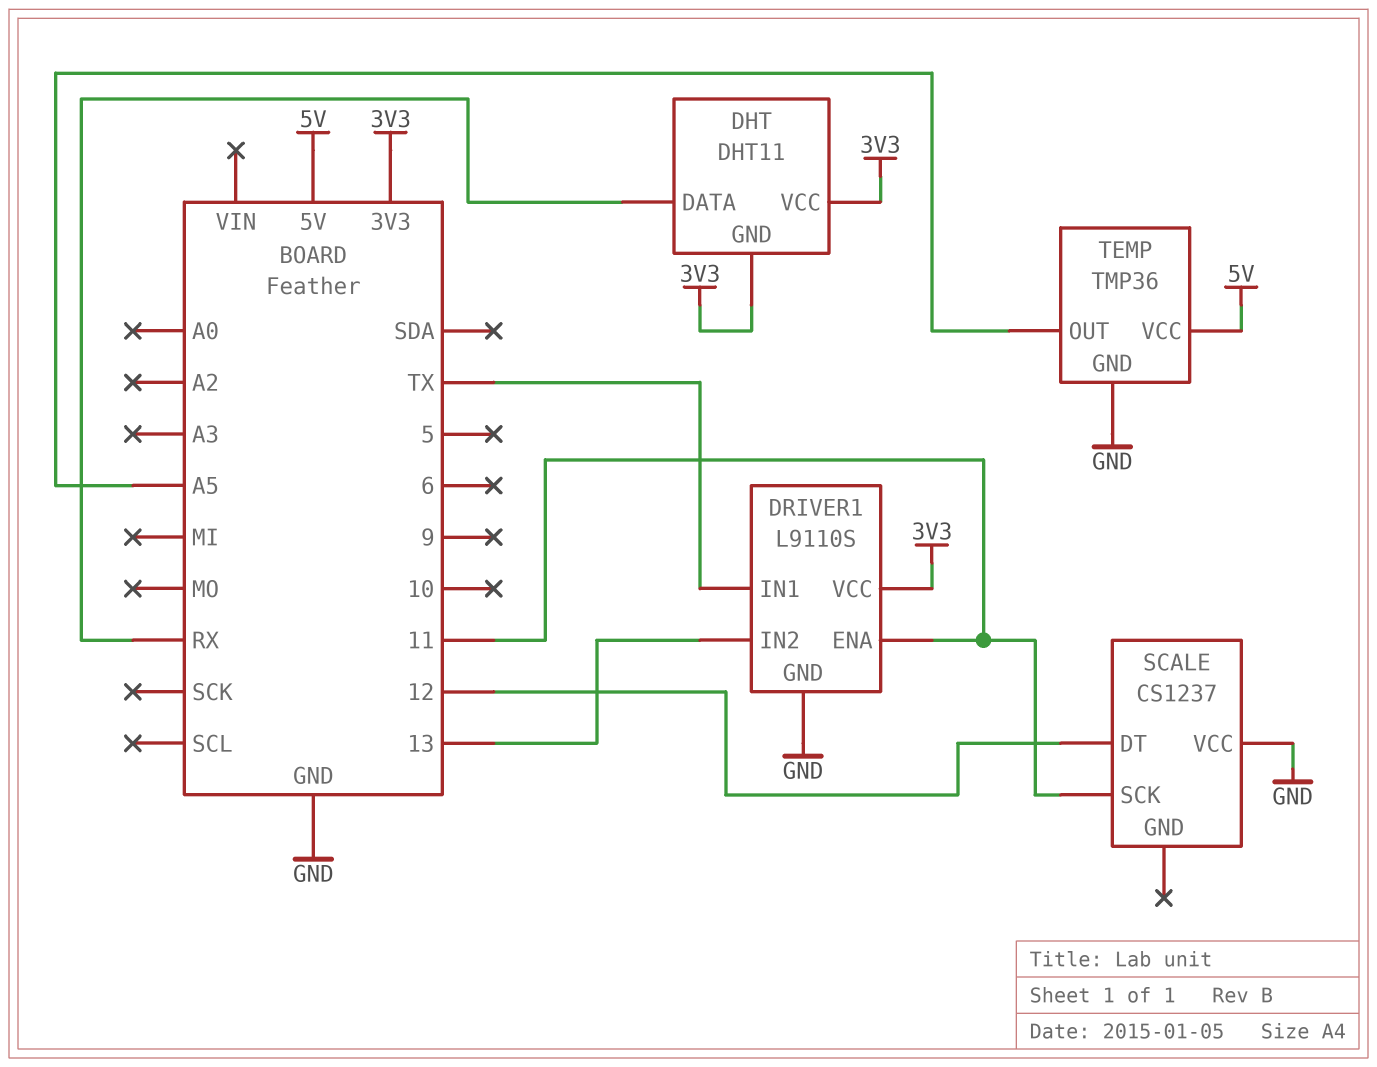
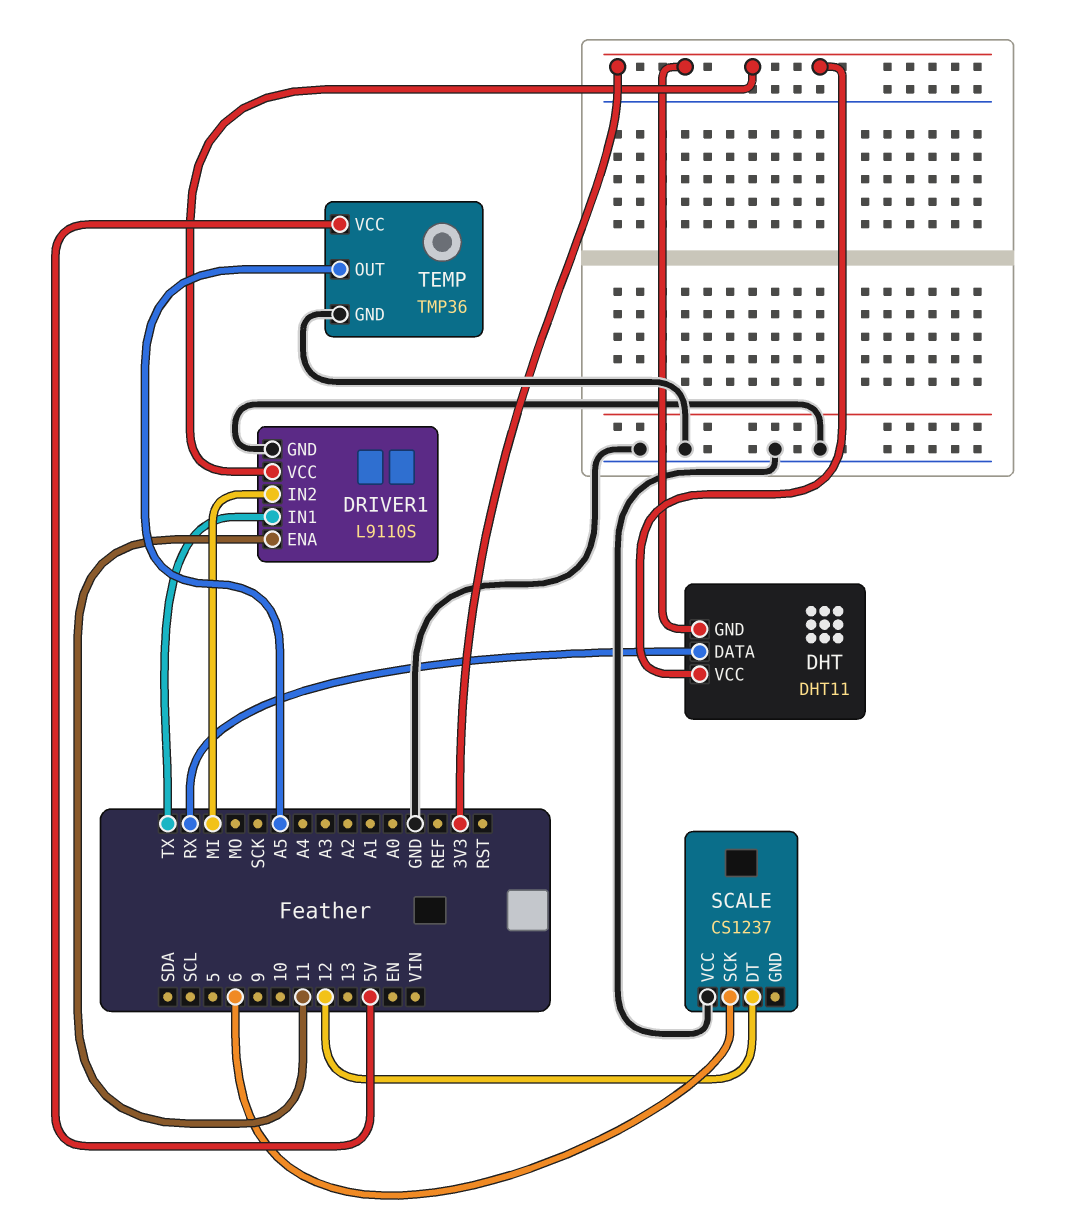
DRIVER1 pin IN2: 13 -> MI
SCALE pin SCK: 11 -> 6

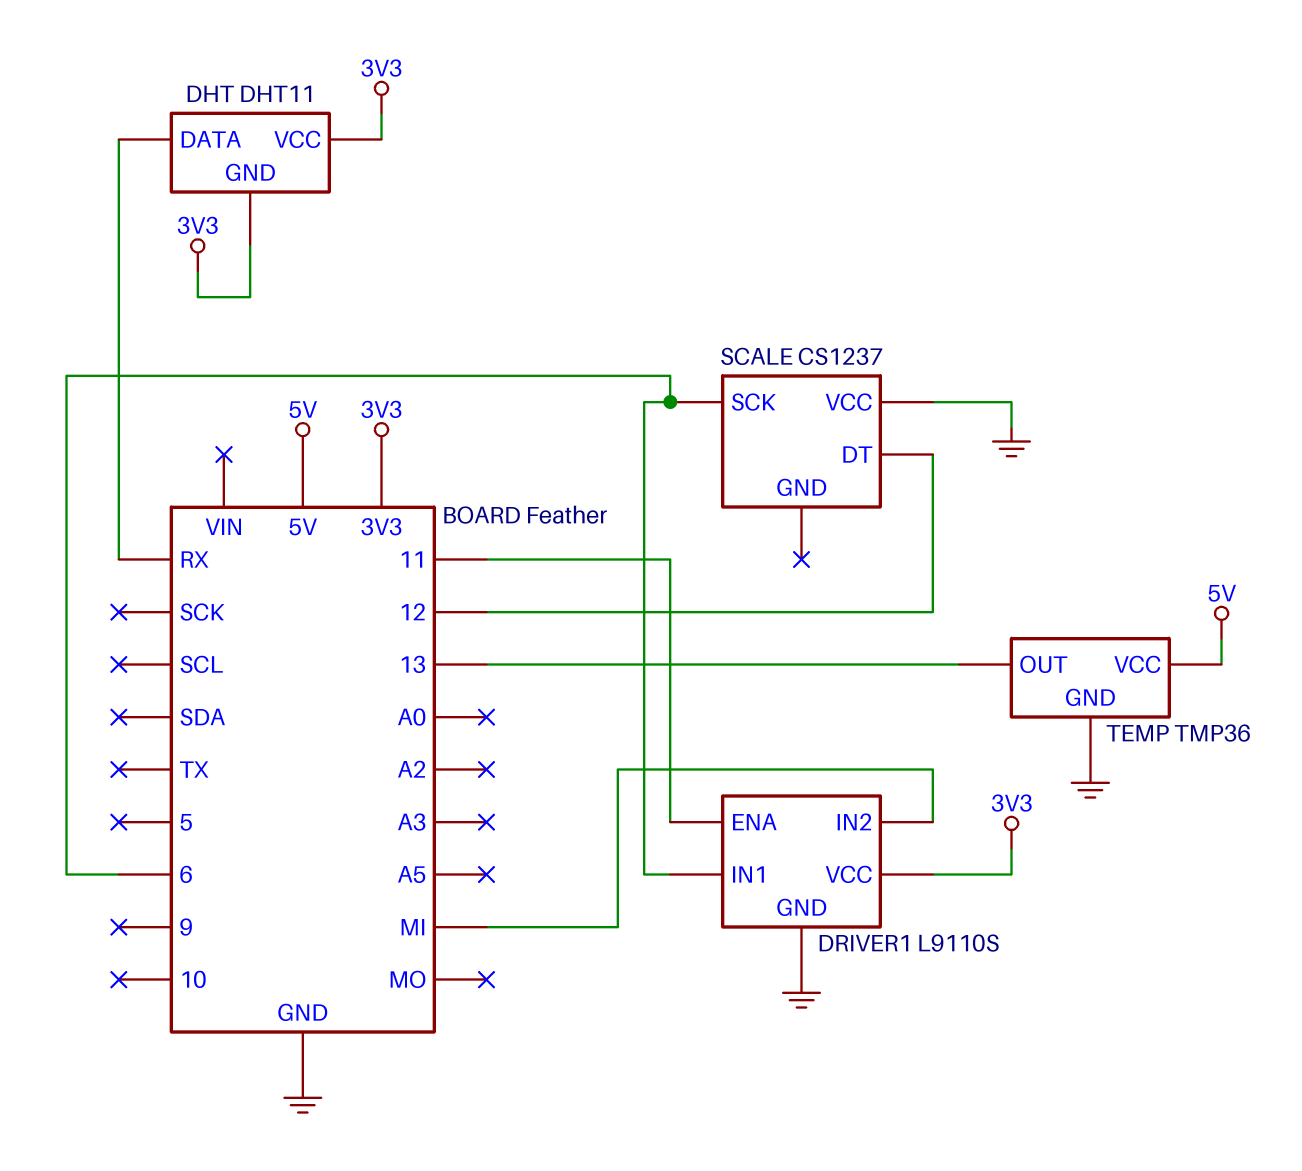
DRIVER1 pin IN1: TX -> 6
TEMP pin OUT: A5 -> 13

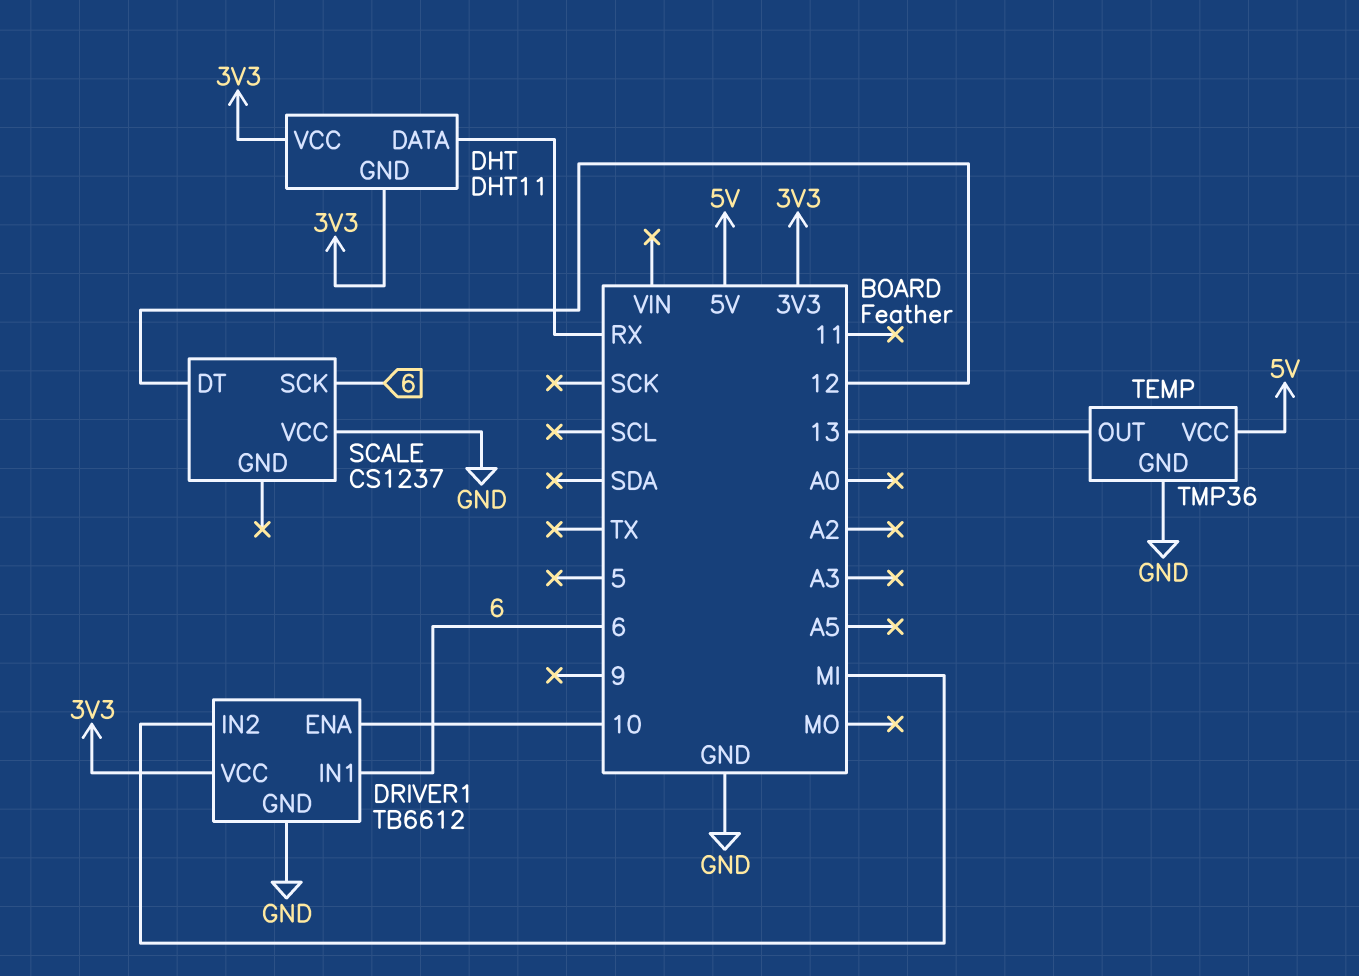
DRIVER1: L9110S -> TB6612
DRIVER1 pin ENA: 11 -> 10

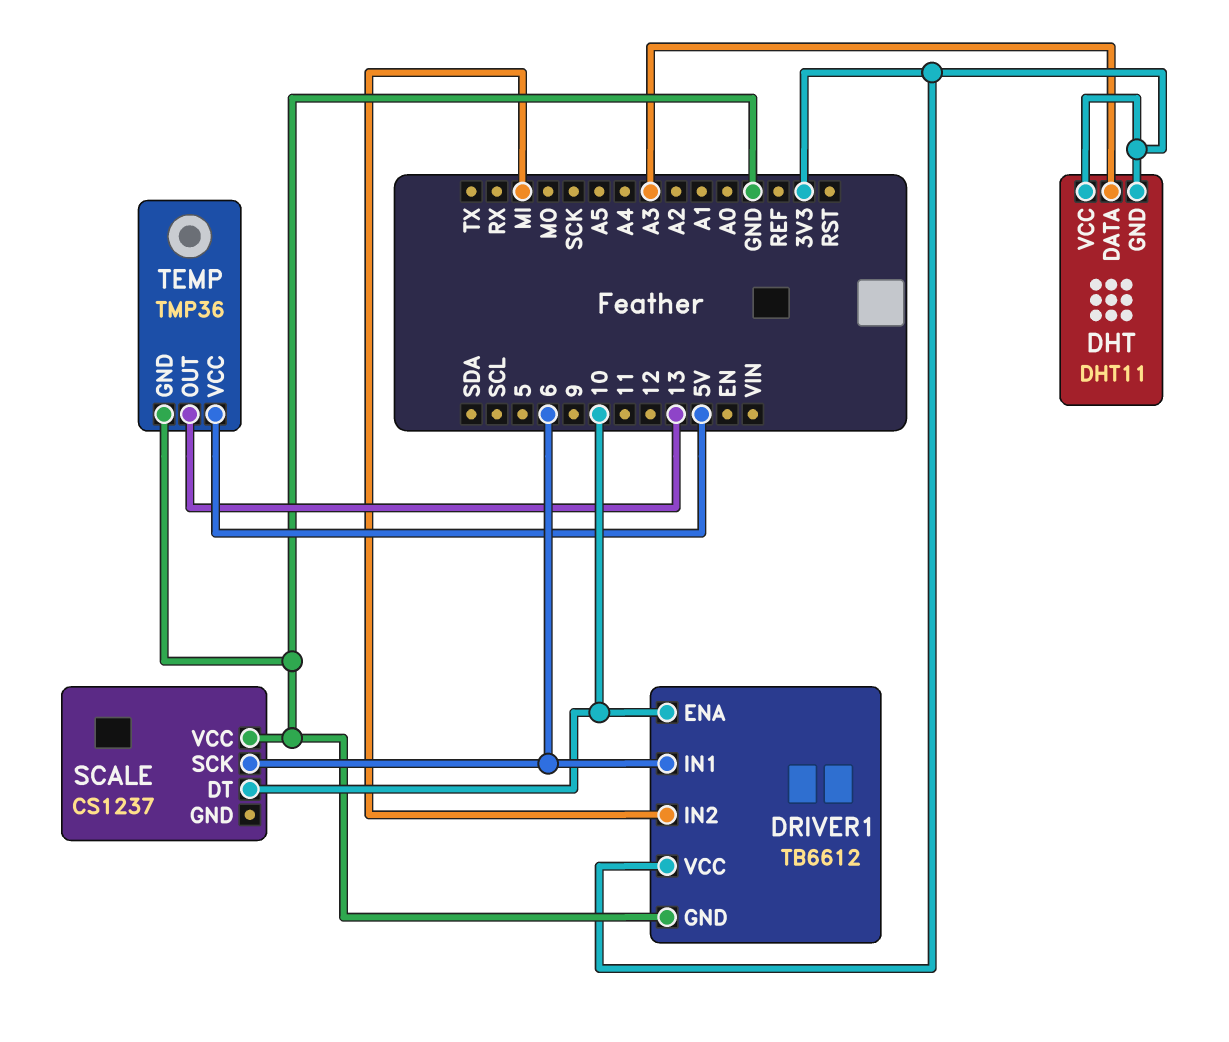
DHT pin DATA: RX -> A3
SCALE pin DT: 12 -> 10

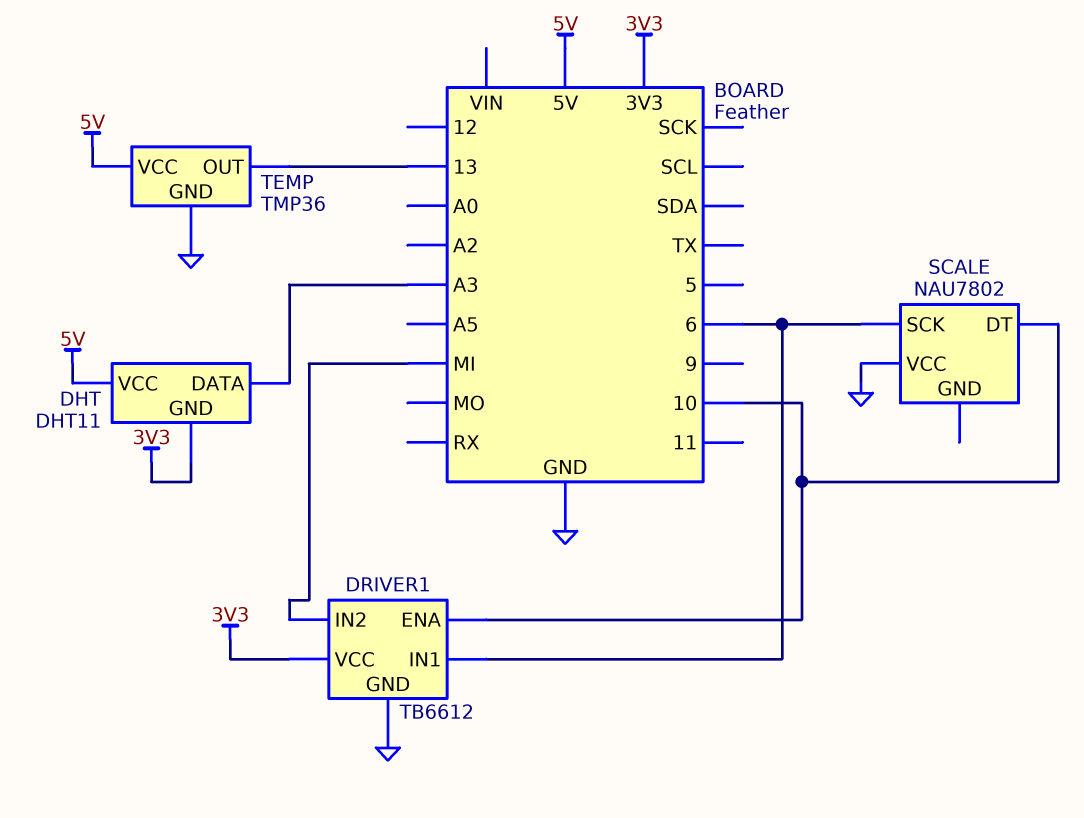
DHT pin VCC: 3V3 -> 5V
SCALE: CS1237 -> NAU7802

